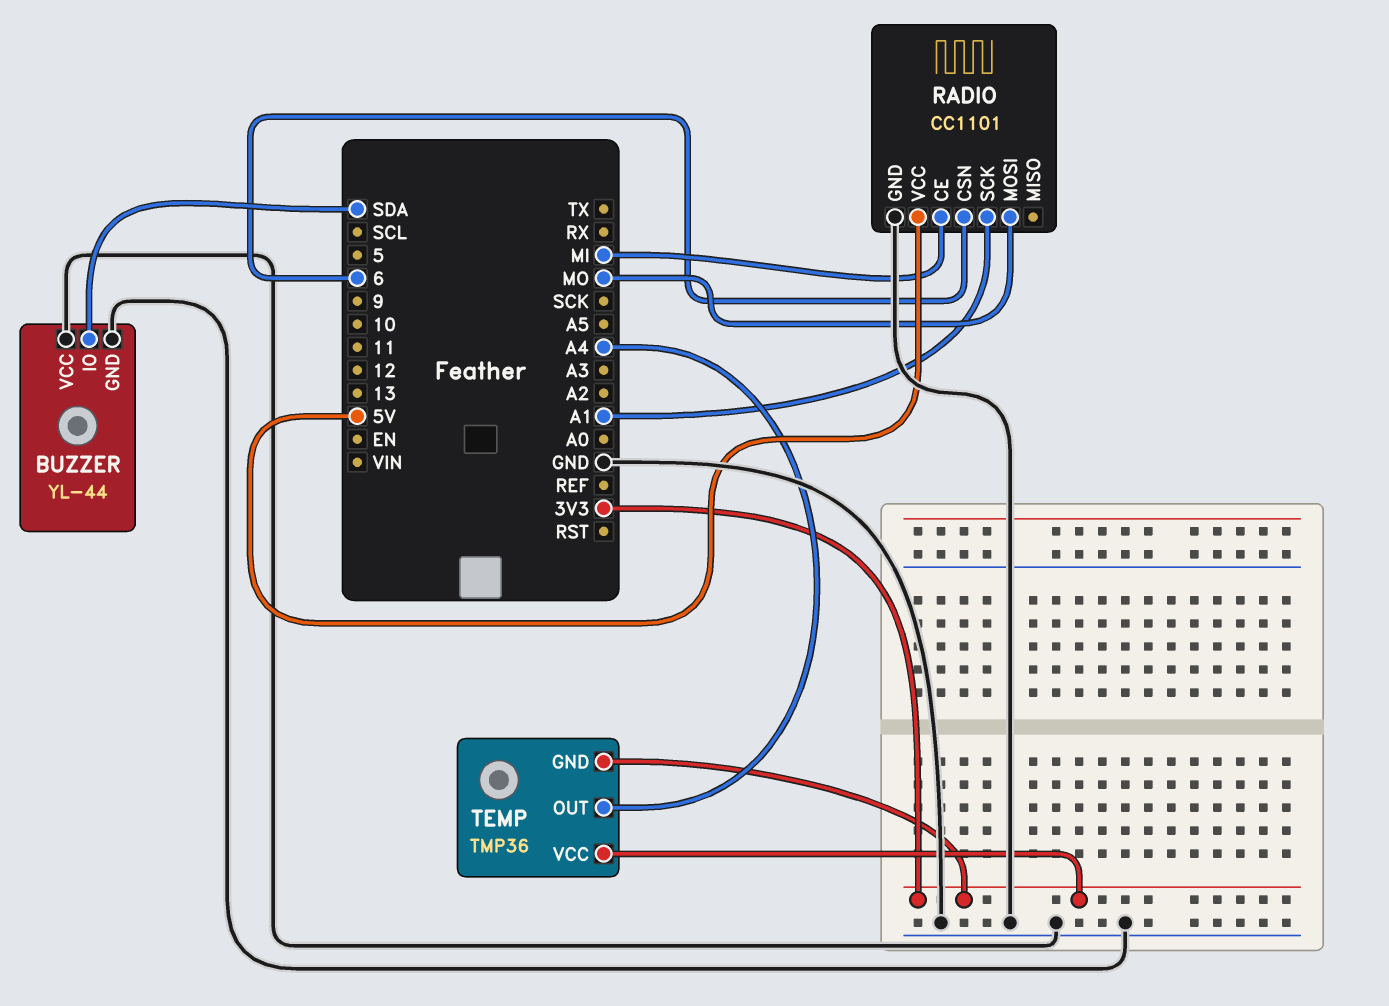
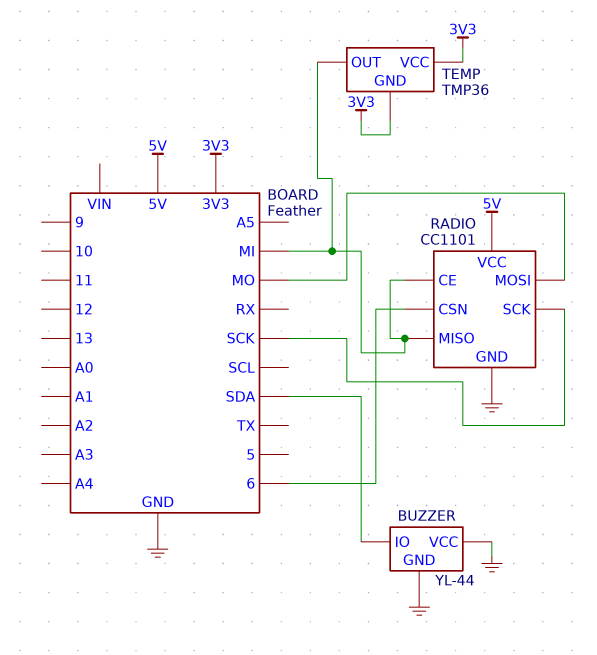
RADIO pin MISO: none -> MI
RADIO pin SCK: A1 -> SCK
TEMP pin OUT: A4 -> MI

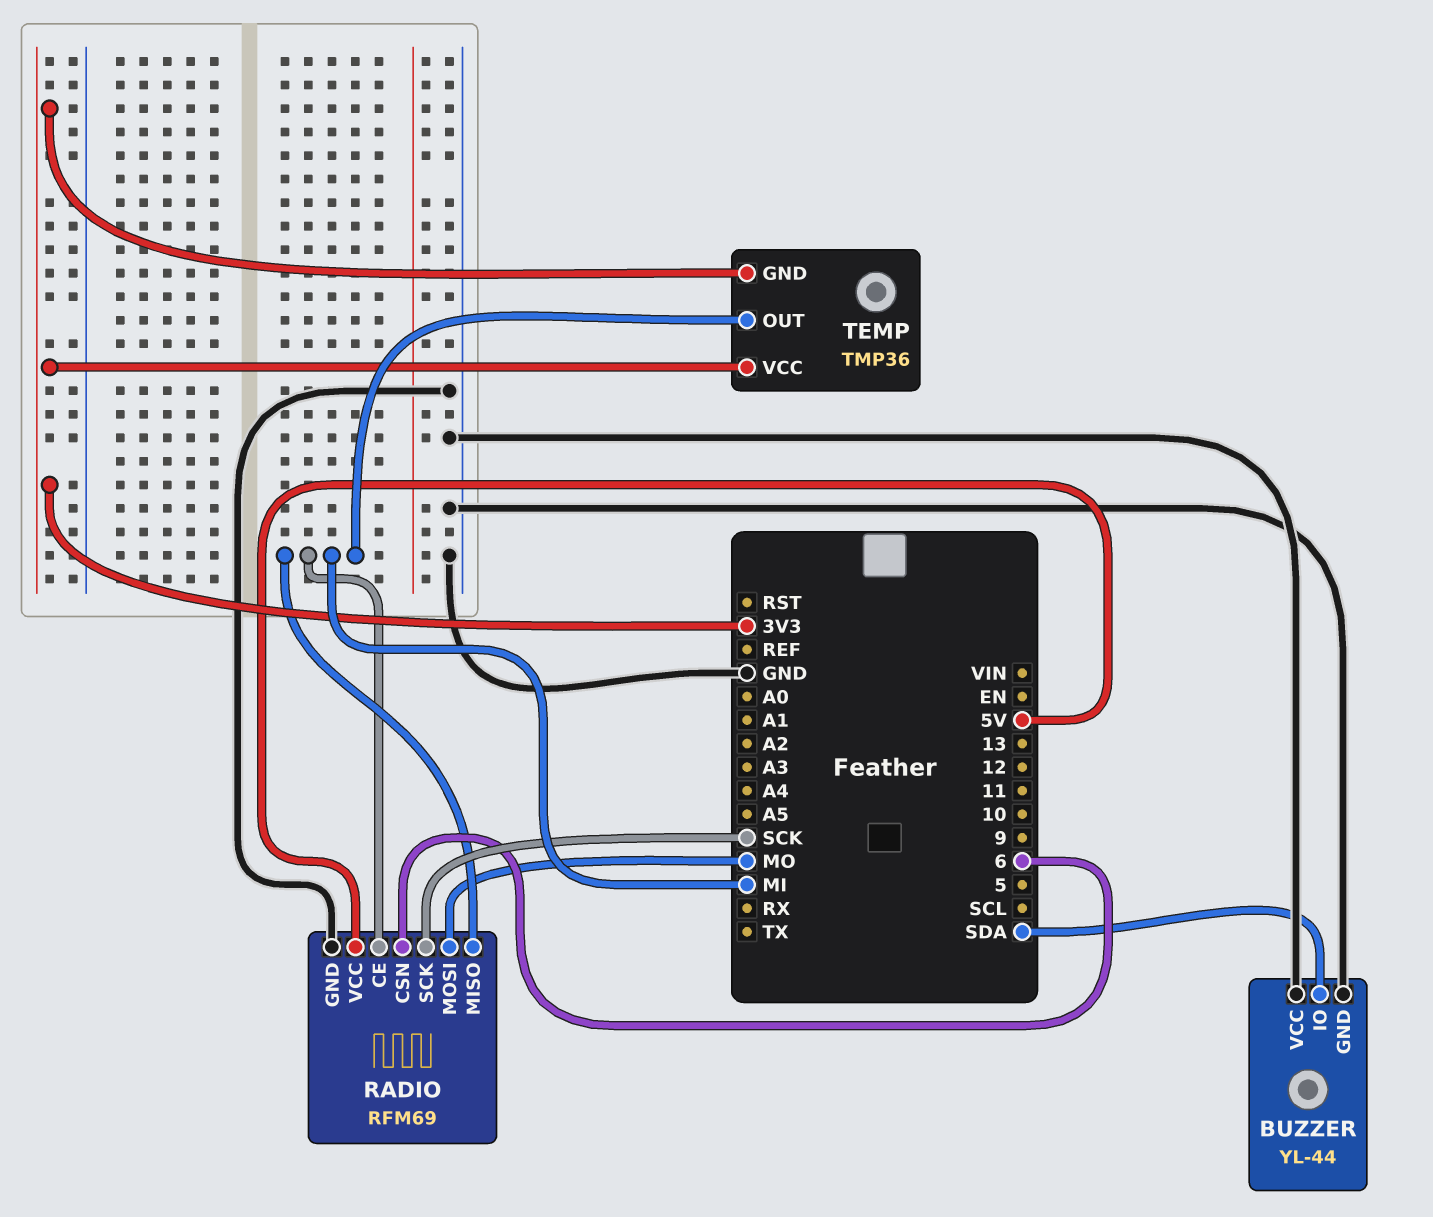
RADIO: CC1101 -> RFM69

